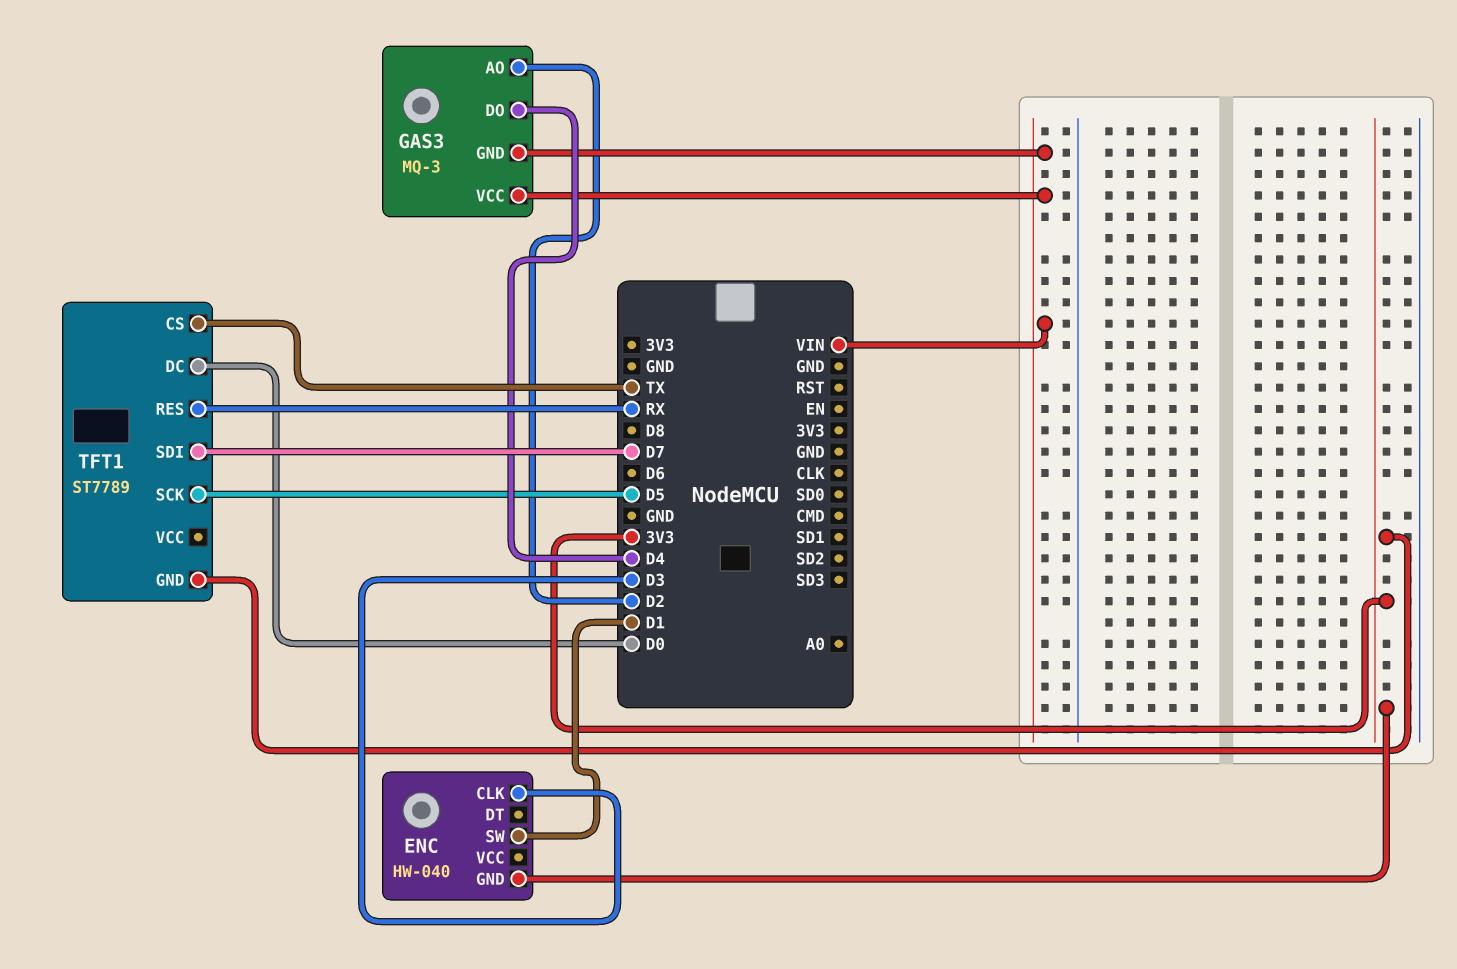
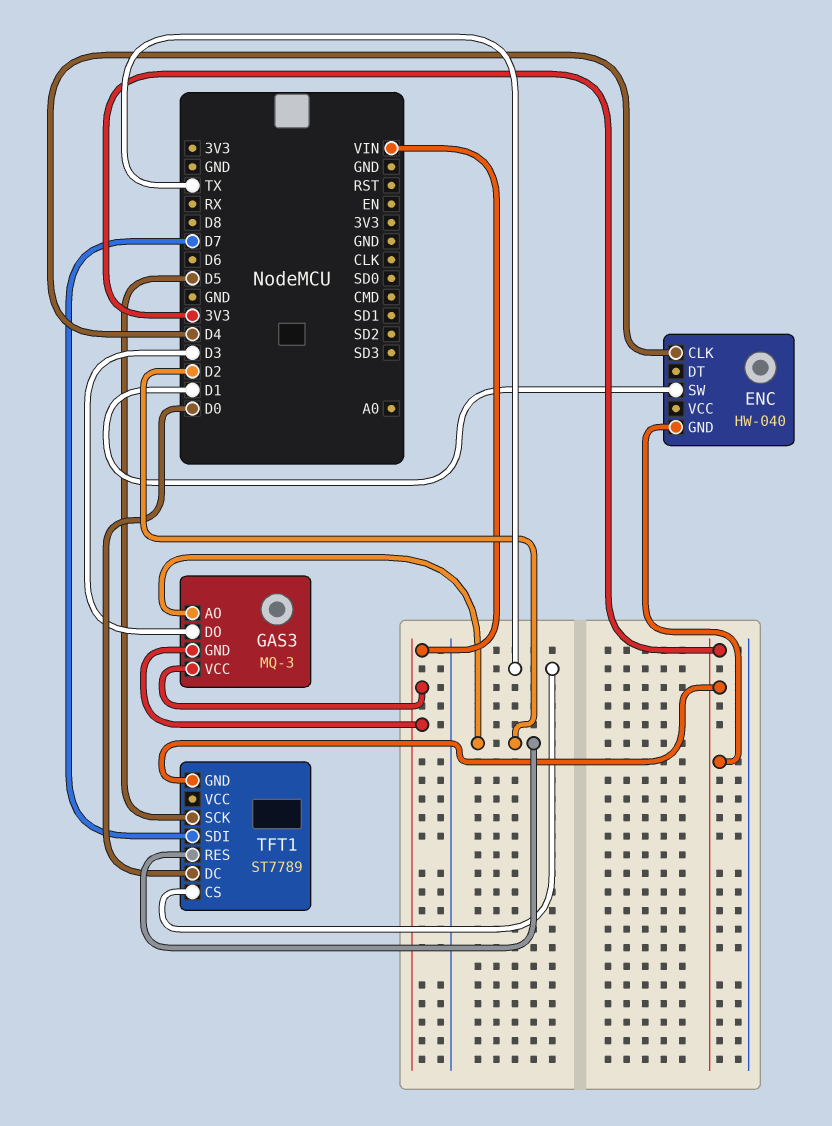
ENC pin CLK: D3 -> D4
GAS3 pin DO: D4 -> D3
TFT1 pin RES: RX -> D2

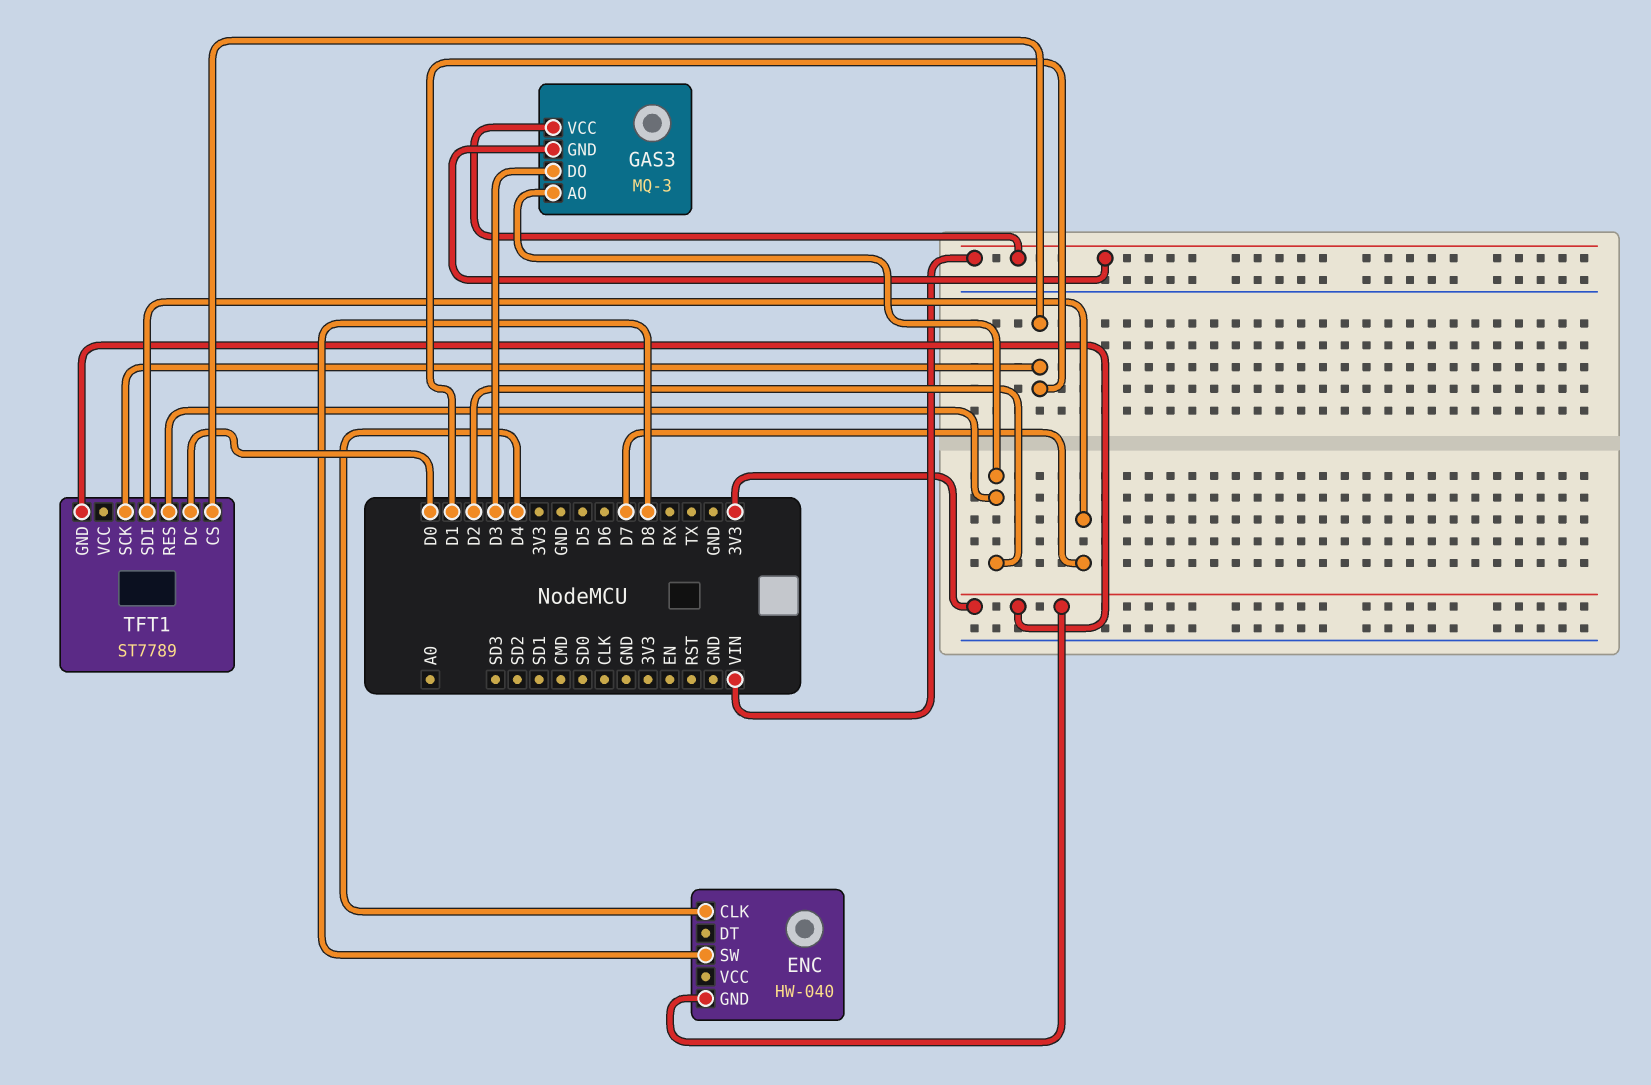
ENC pin SW: D1 -> D8
TFT1 pin CS: TX -> D1
TFT1 pin SCK: D5 -> D1

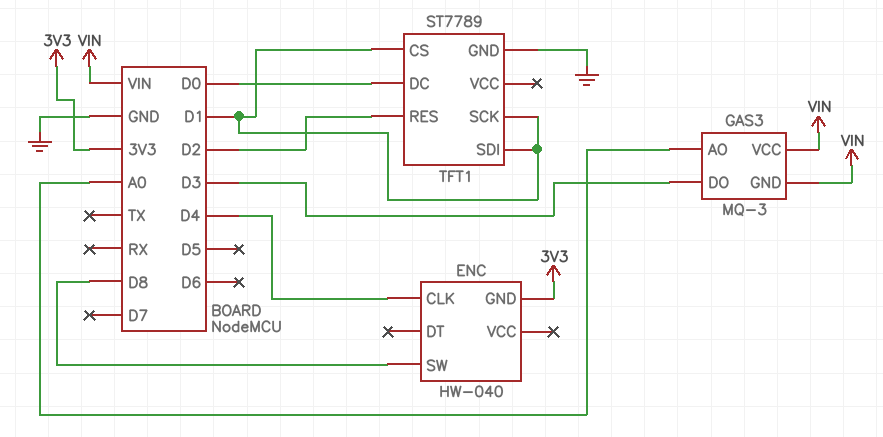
GAS3 pin AO: D2 -> A0
TFT1 pin GND: 3V3 -> GND
TFT1 pin SDI: D7 -> D1

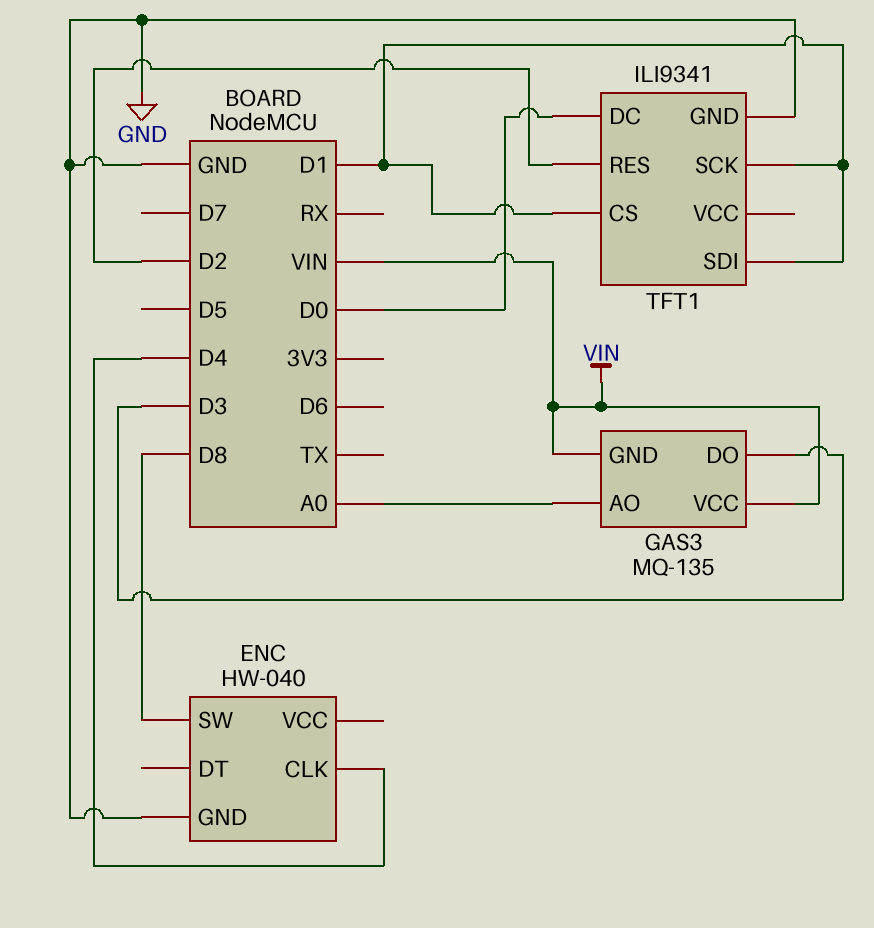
ENC pin GND: 3V3 -> GND
GAS3: MQ-3 -> MQ-135
TFT1: ST7789 -> ILI9341

